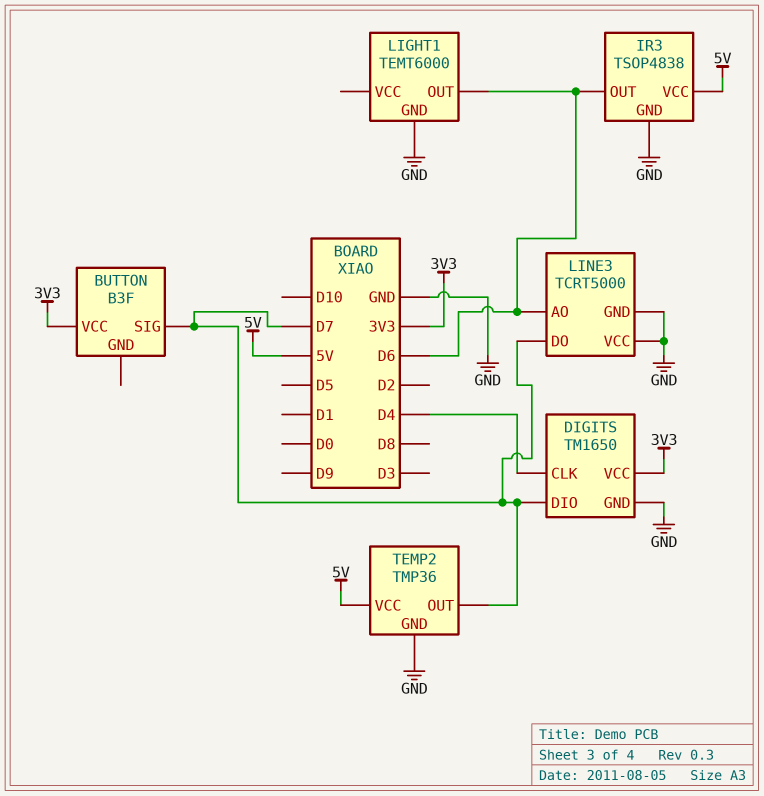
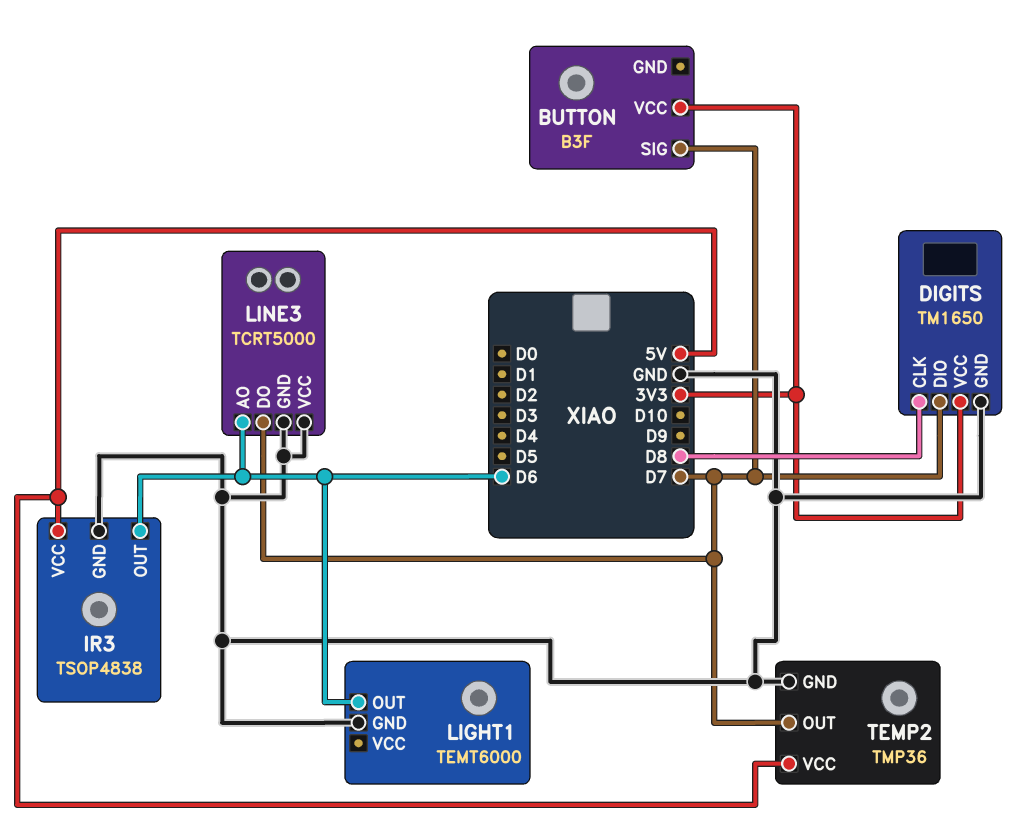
DIGITS pin CLK: D4 -> D8

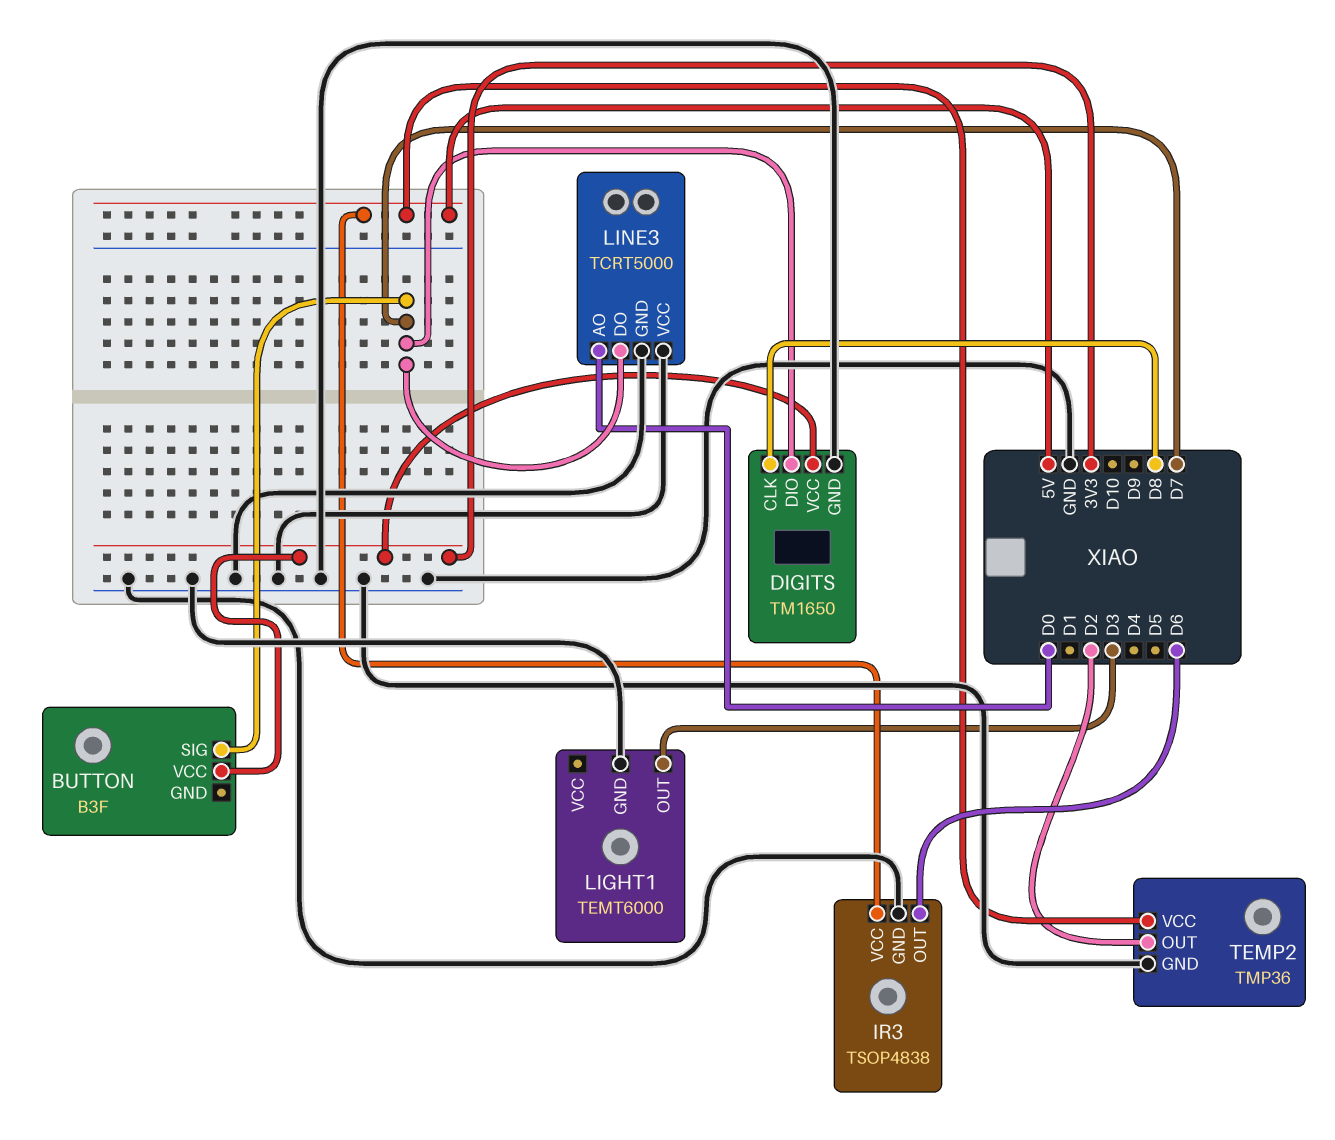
LIGHT1 pin OUT: D6 -> D3
LINE3 pin AO: D6 -> D0
TEMP2 pin OUT: D7 -> D2

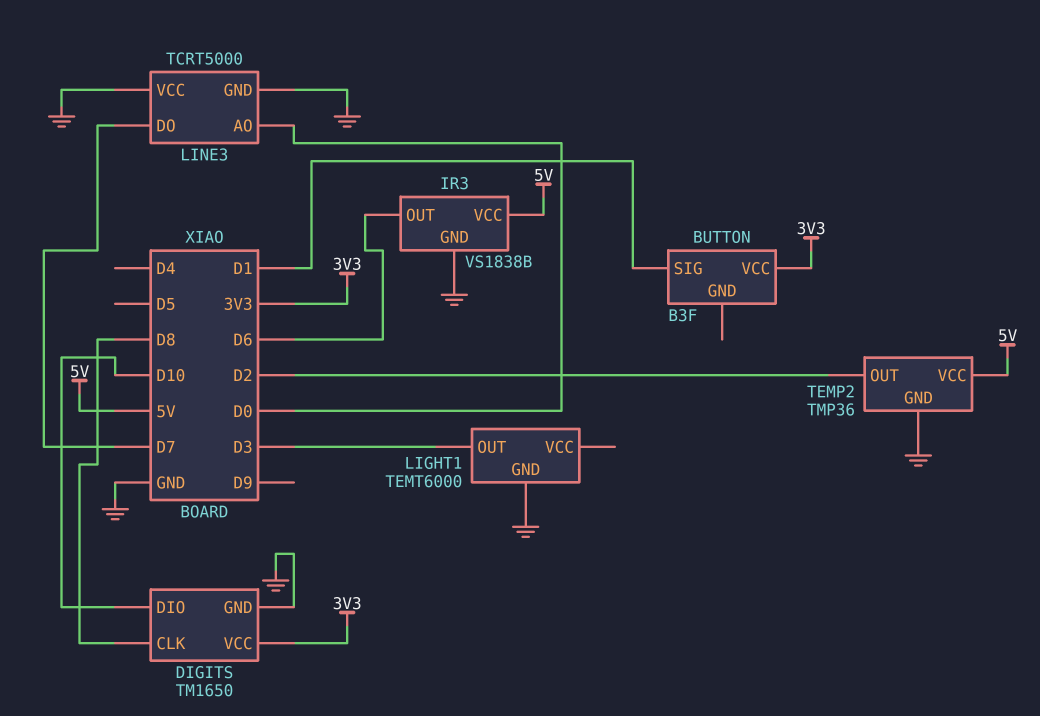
BUTTON pin SIG: D7 -> D1
DIGITS pin DIO: D7 -> D10
IR3: TSOP4838 -> VS1838B

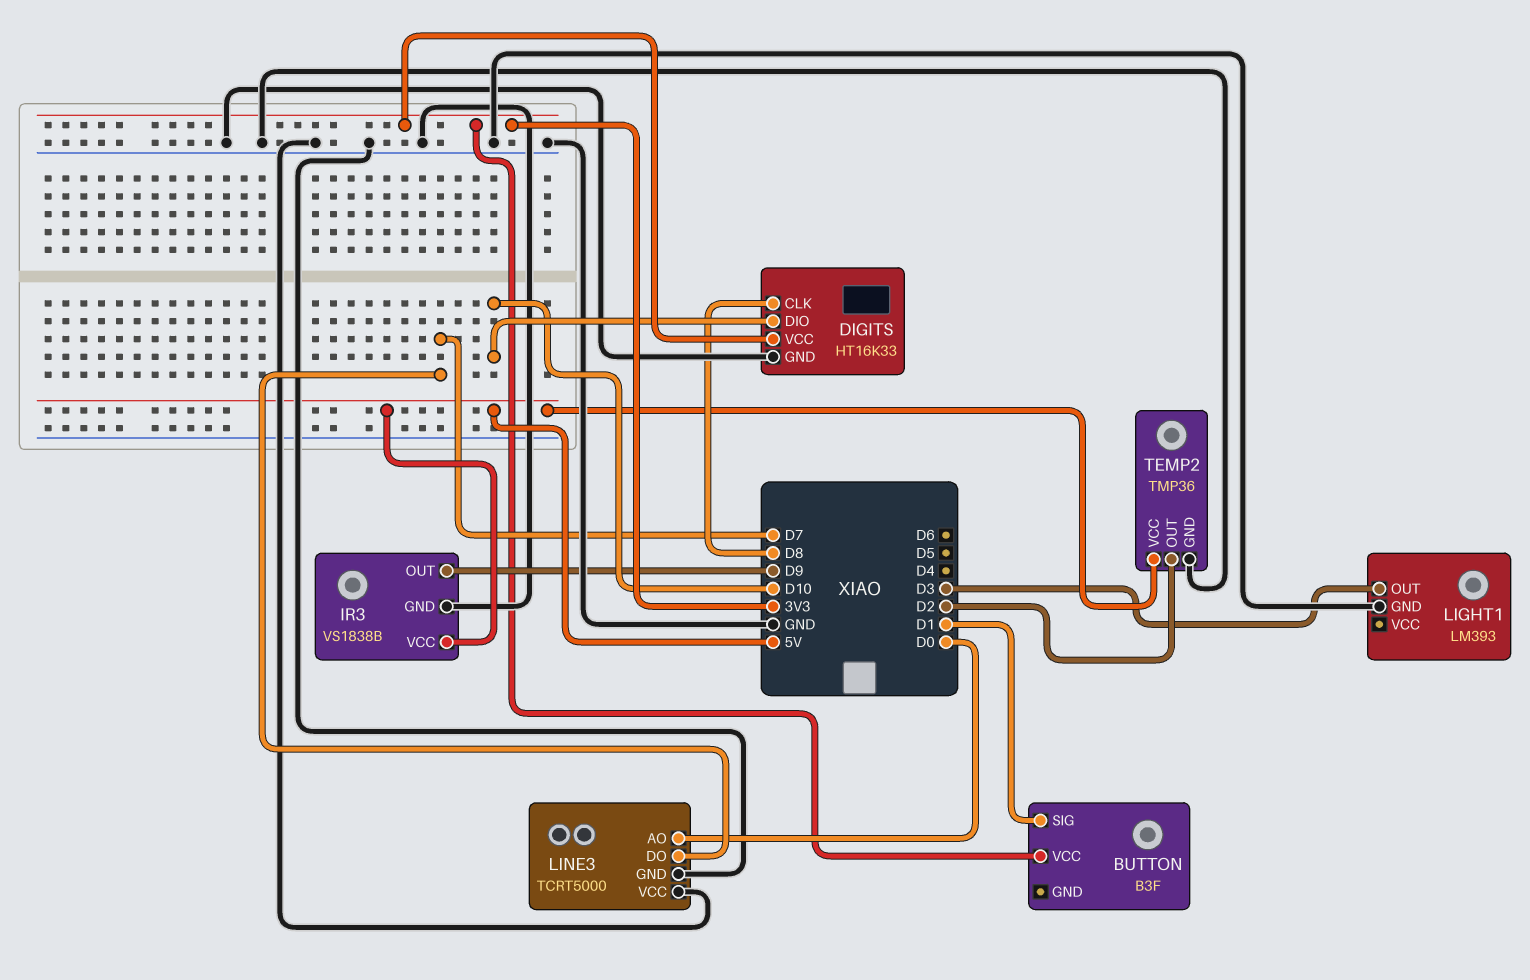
DIGITS: TM1650 -> HT16K33
IR3 pin OUT: D6 -> D9
LIGHT1: TEMT6000 -> LM393

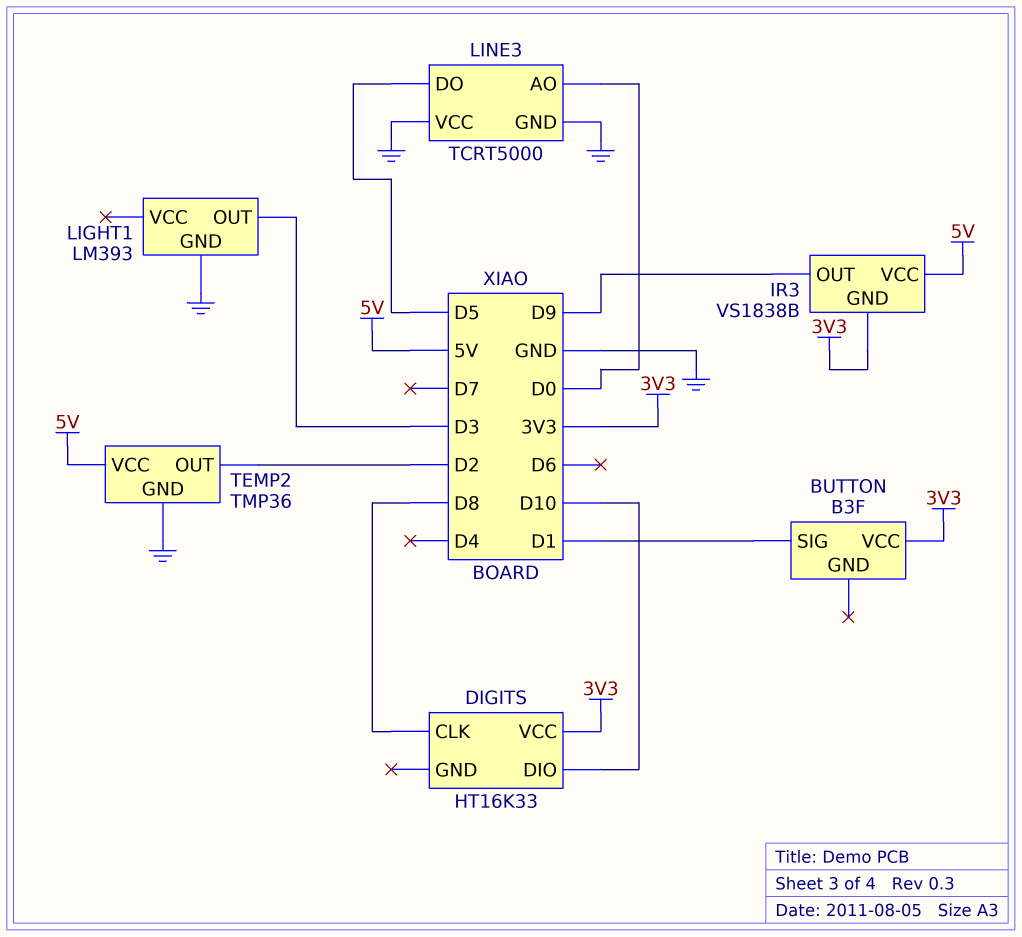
DIGITS pin GND: GND -> none
IR3 pin GND: GND -> 3V3
LINE3 pin DO: D7 -> D5

